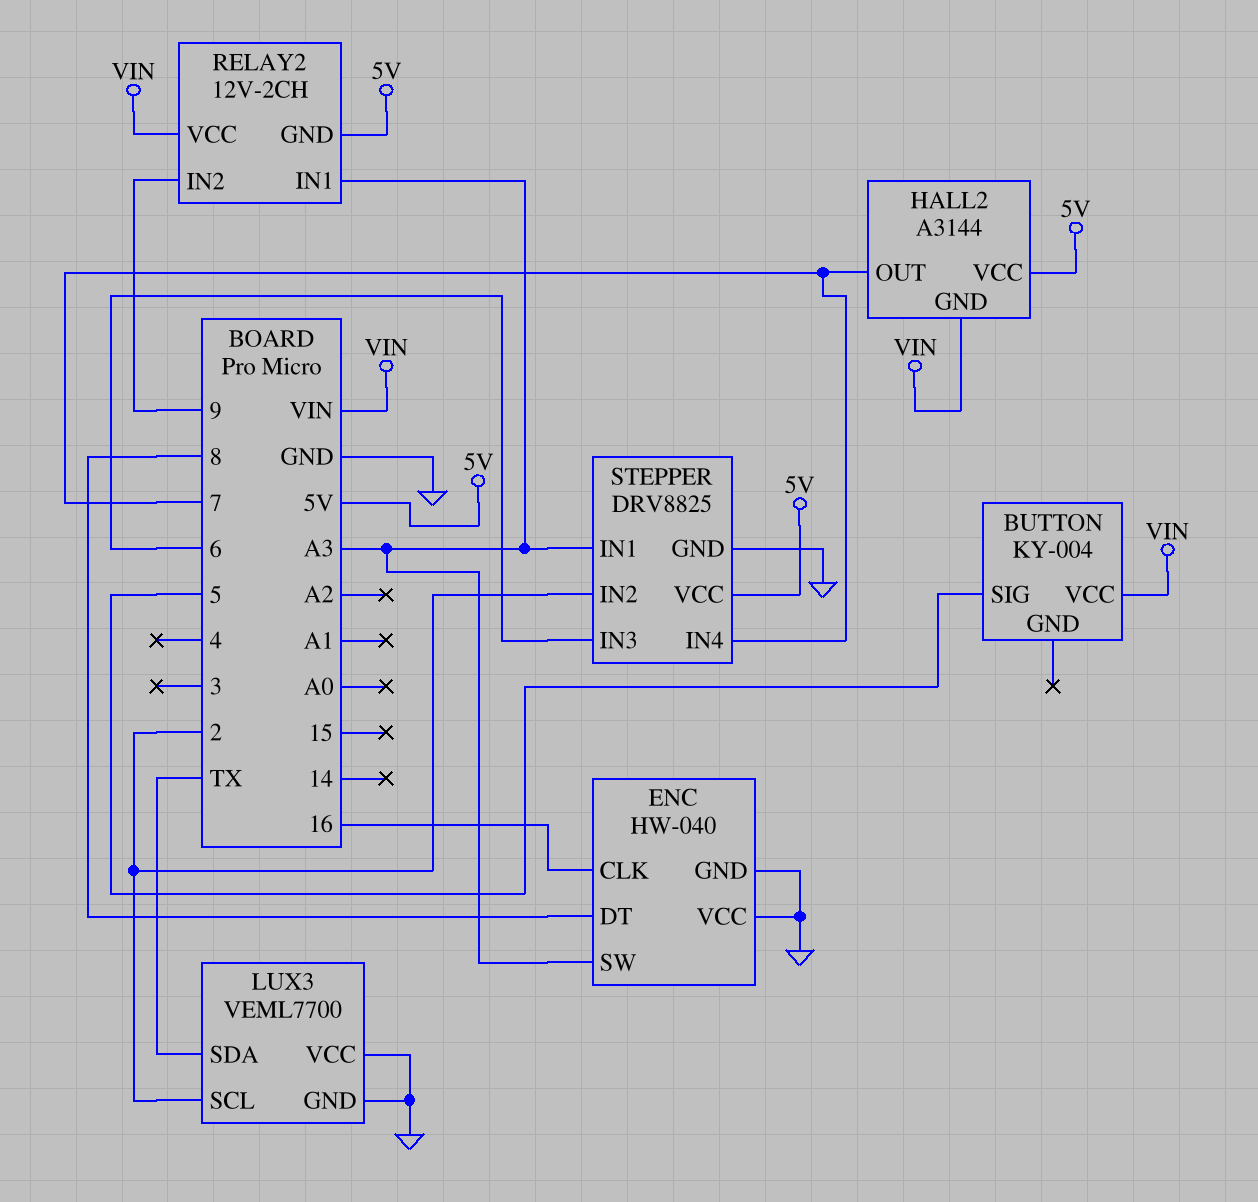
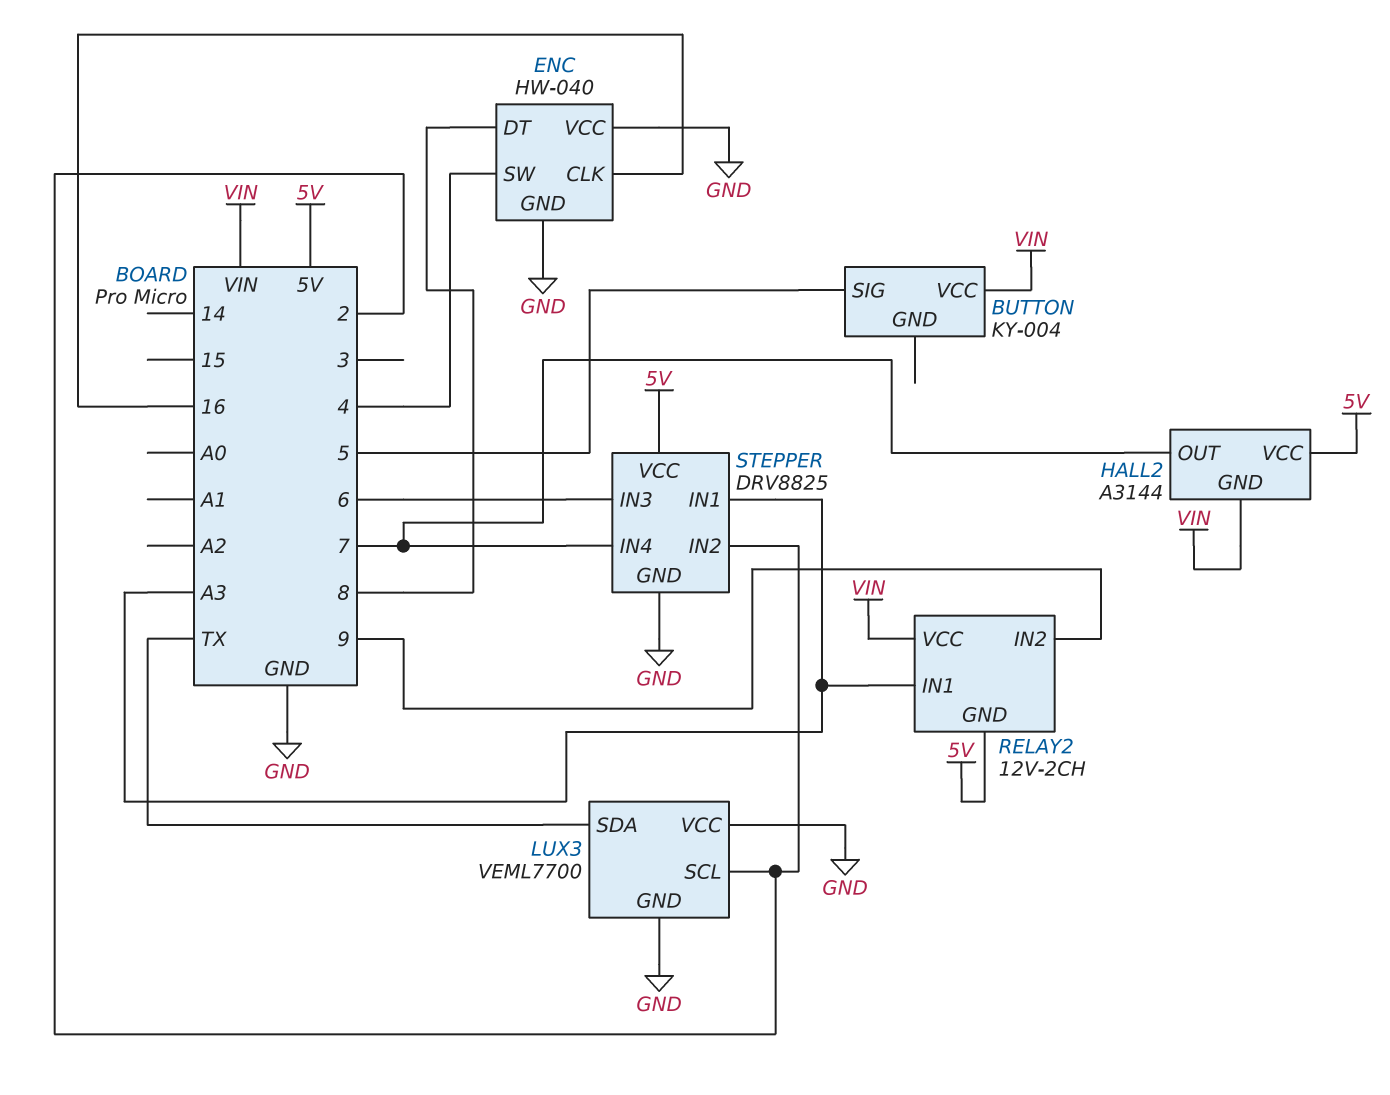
ENC pin SW: A3 -> 4

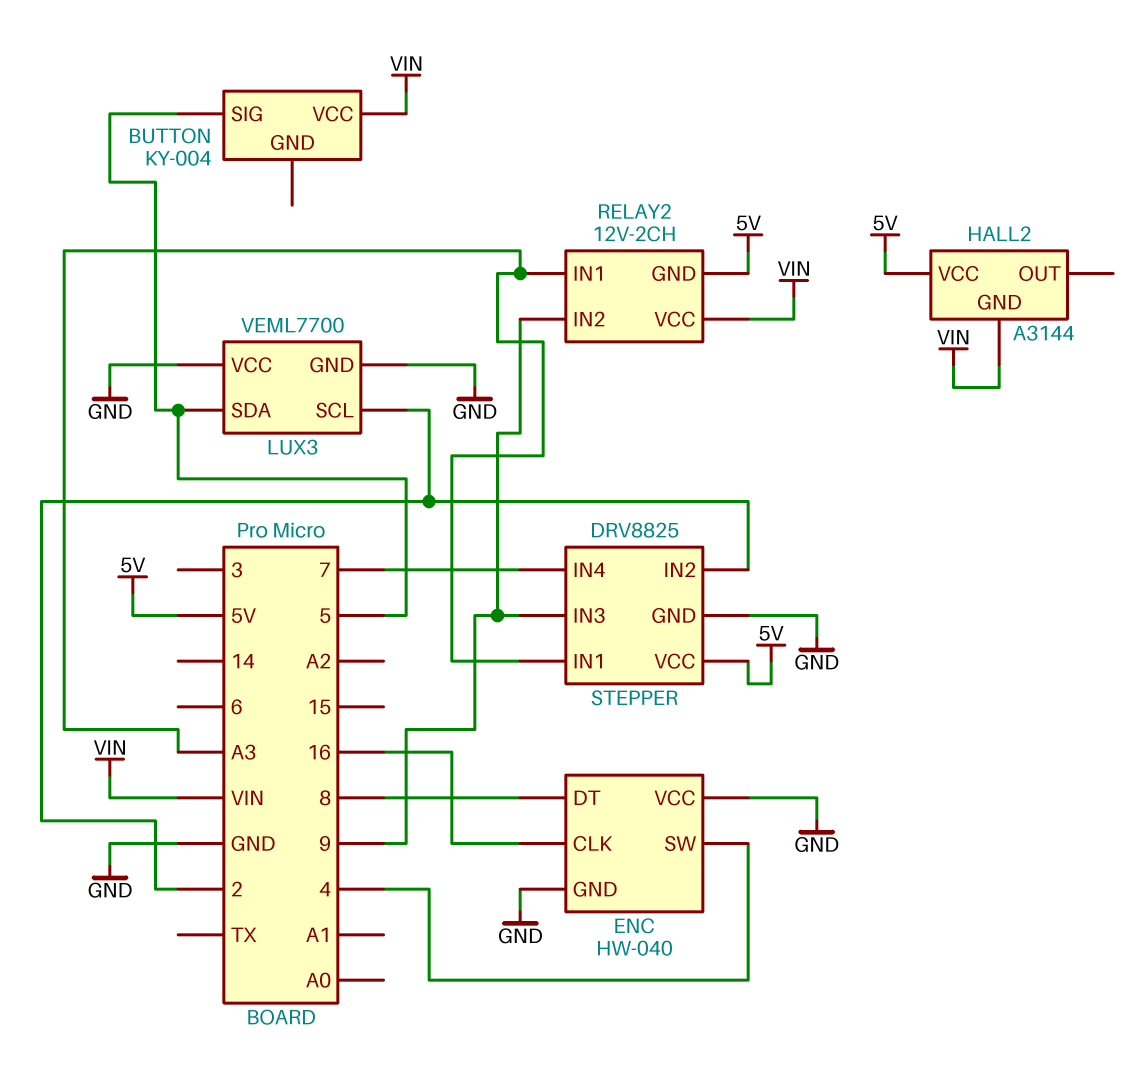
HALL2 pin OUT: 7 -> none
LUX3 pin SDA: TX -> 5
STEPPER pin IN3: 6 -> 9

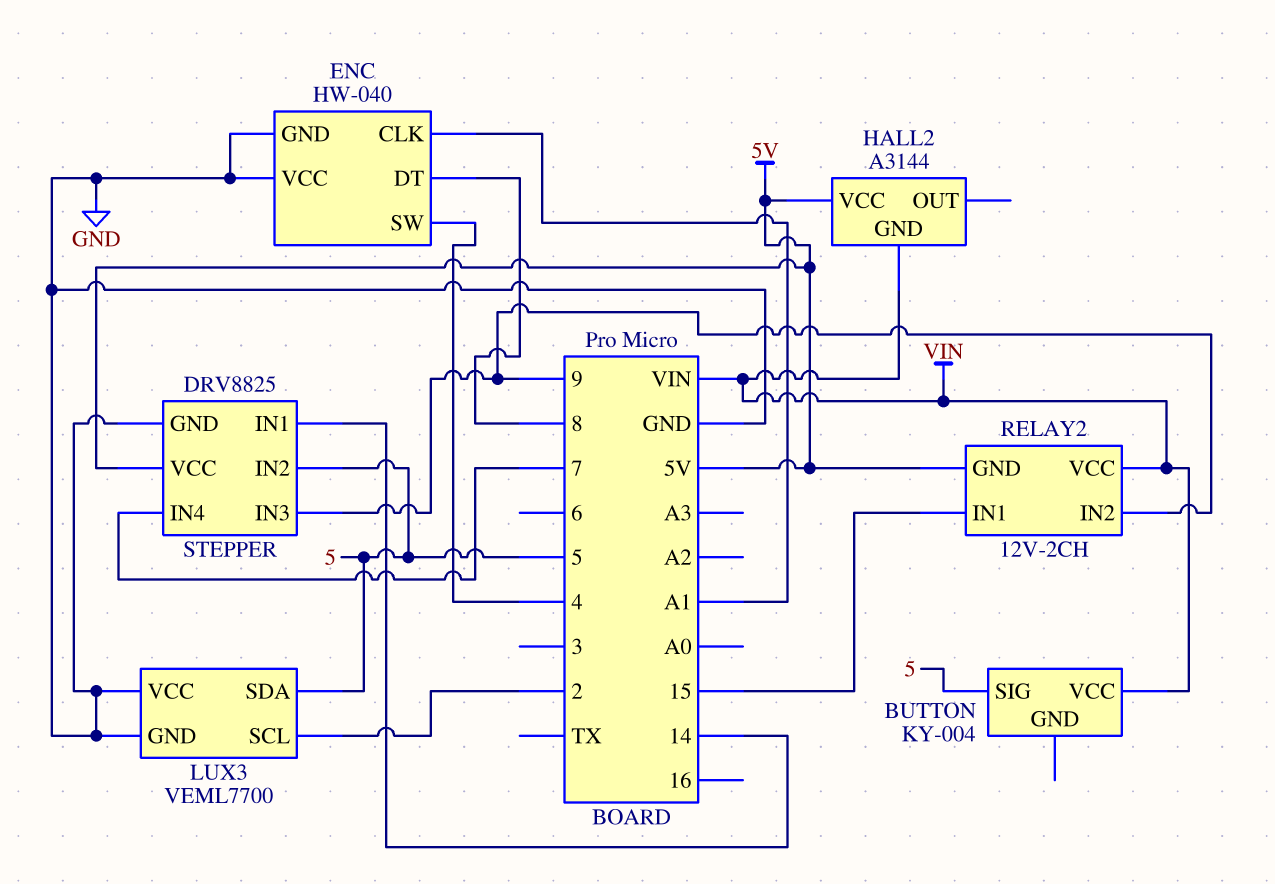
ENC pin CLK: 16 -> A1
RELAY2 pin IN1: A3 -> 15
STEPPER pin IN1: A3 -> 14
STEPPER pin IN2: 2 -> 5

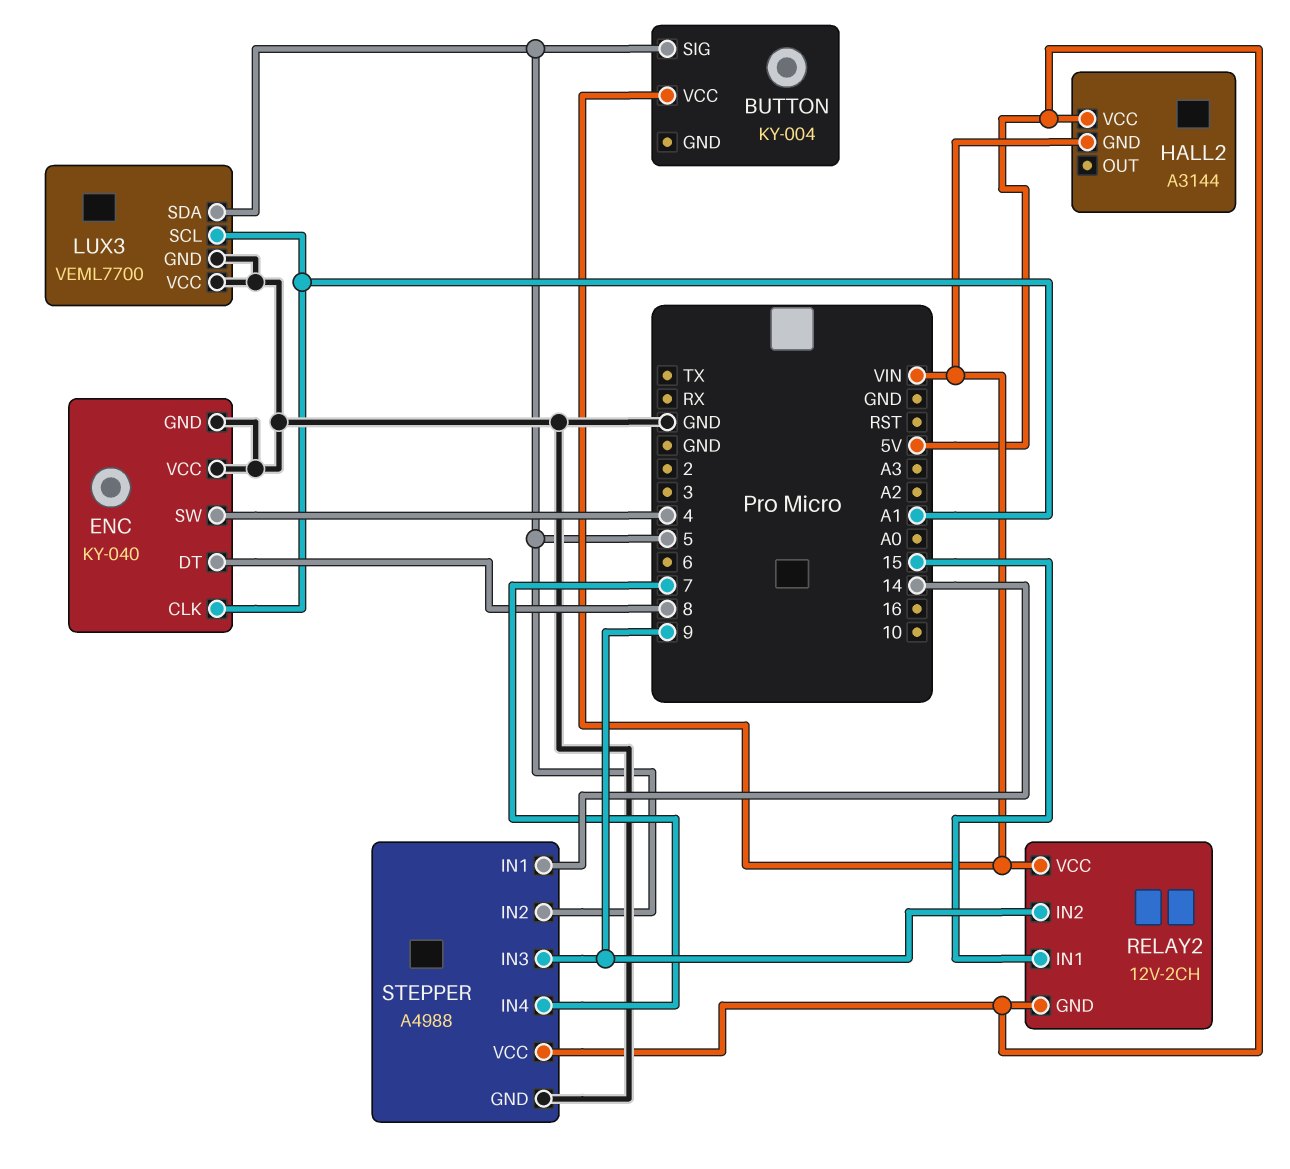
ENC: HW-040 -> KY-040
LUX3 pin SCL: 2 -> A1
STEPPER: DRV8825 -> A4988

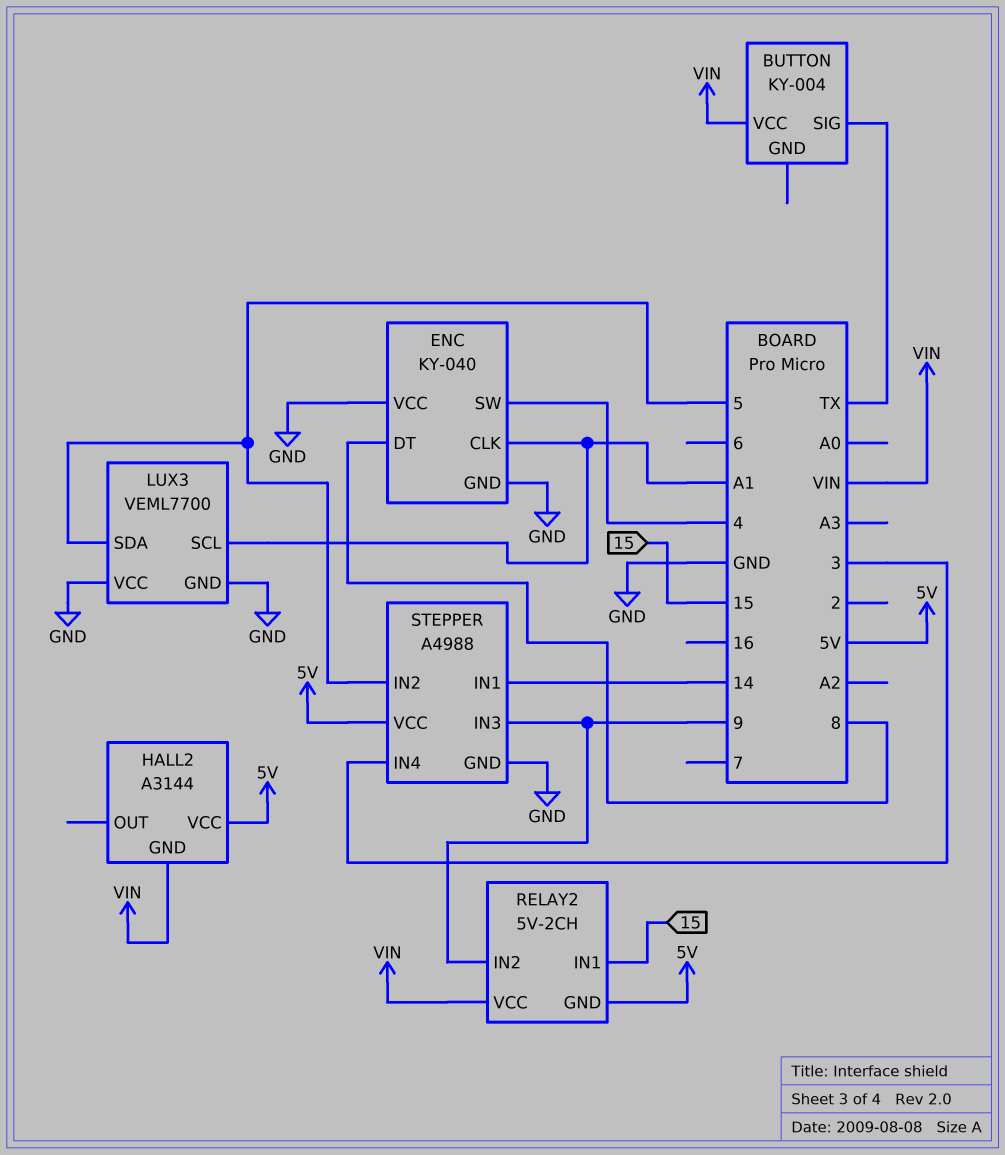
BUTTON pin SIG: 5 -> TX
RELAY2: 12V-2CH -> 5V-2CH
STEPPER pin IN4: 7 -> 3

